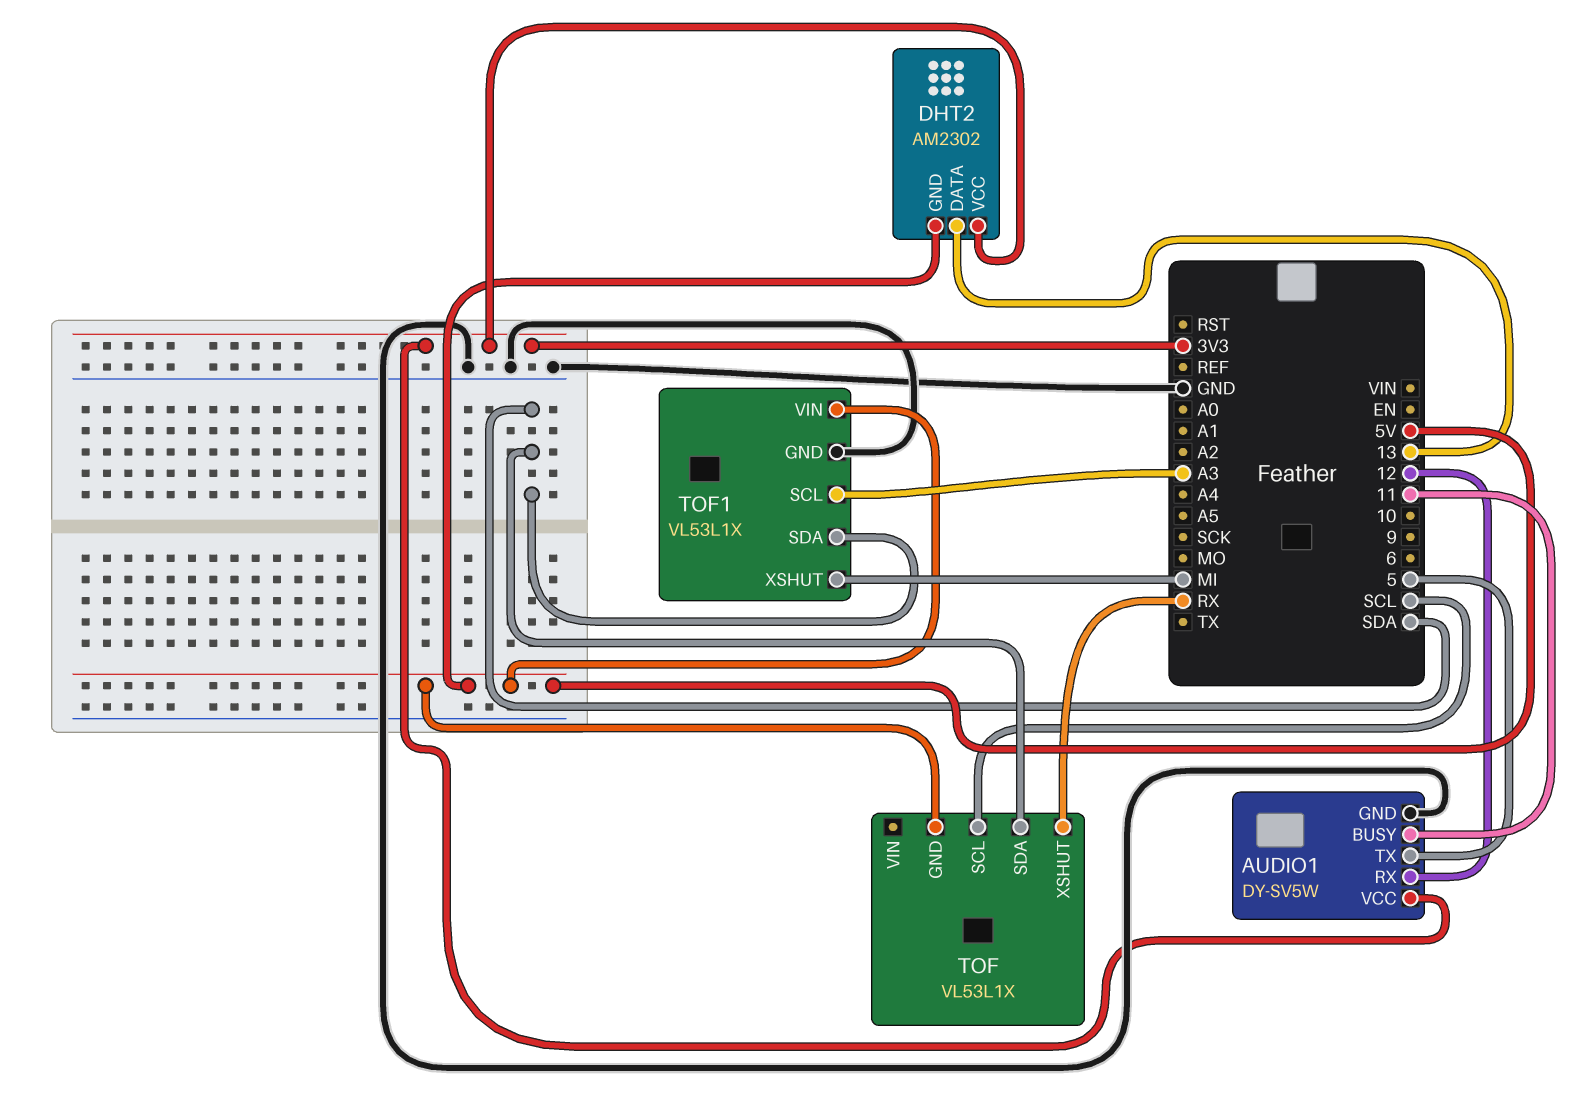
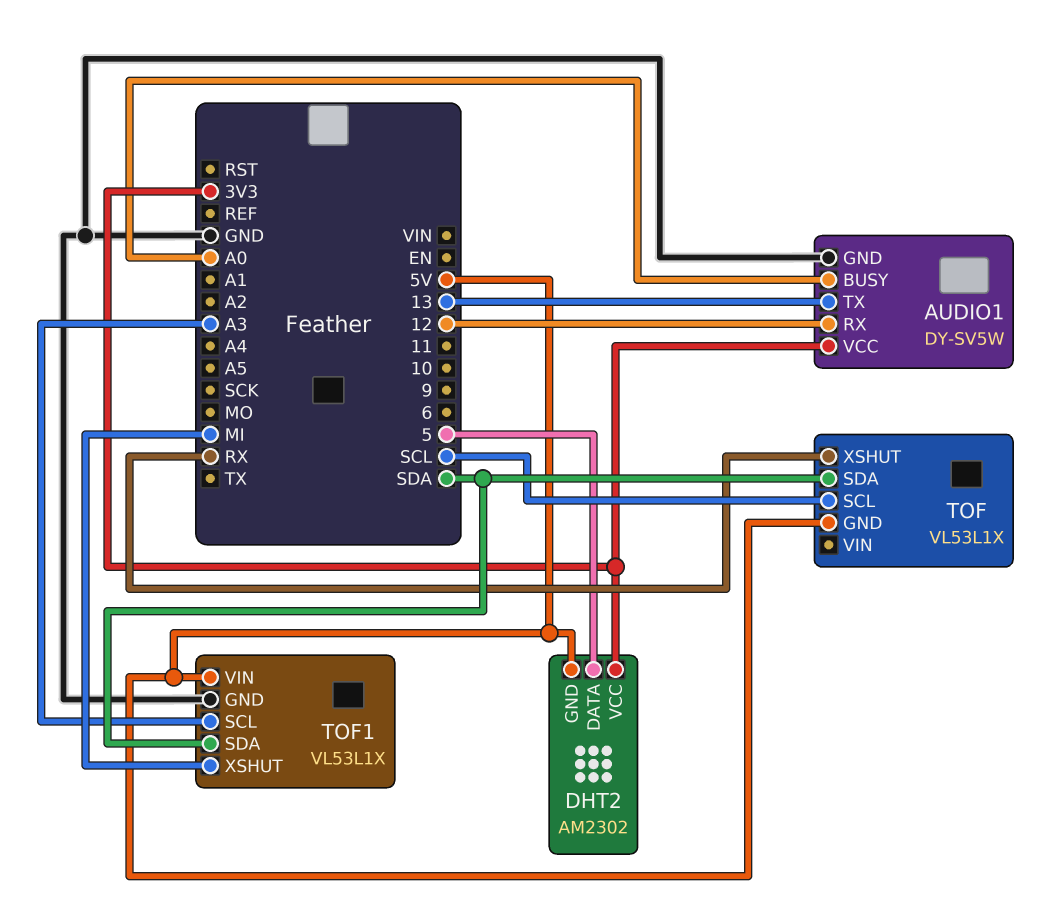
AUDIO1 pin BUSY: 11 -> A0
AUDIO1 pin TX: 5 -> 13
DHT2 pin DATA: 13 -> 5

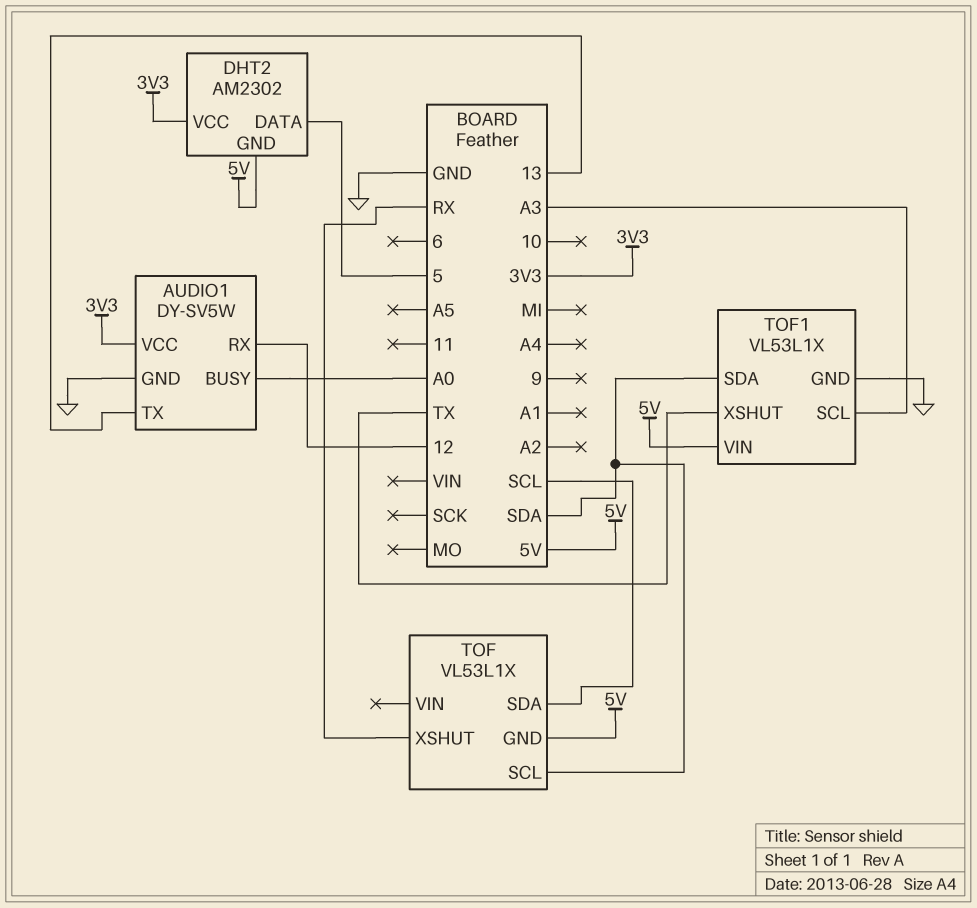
TOF pin SCL: SCL -> SDA
TOF pin SDA: SDA -> SCL
TOF1 pin XSHUT: MI -> TX

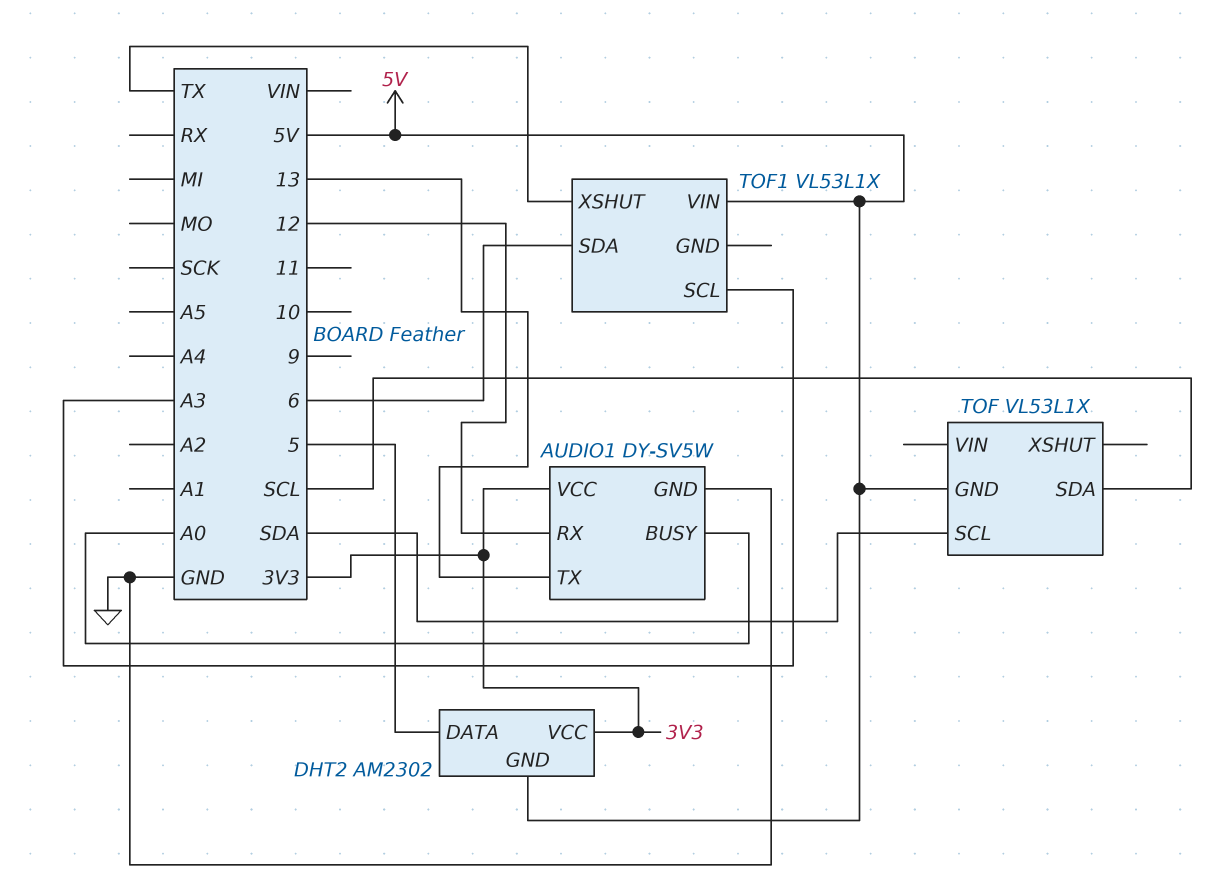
TOF pin XSHUT: RX -> none
TOF1 pin GND: GND -> none
TOF1 pin SDA: SDA -> 6

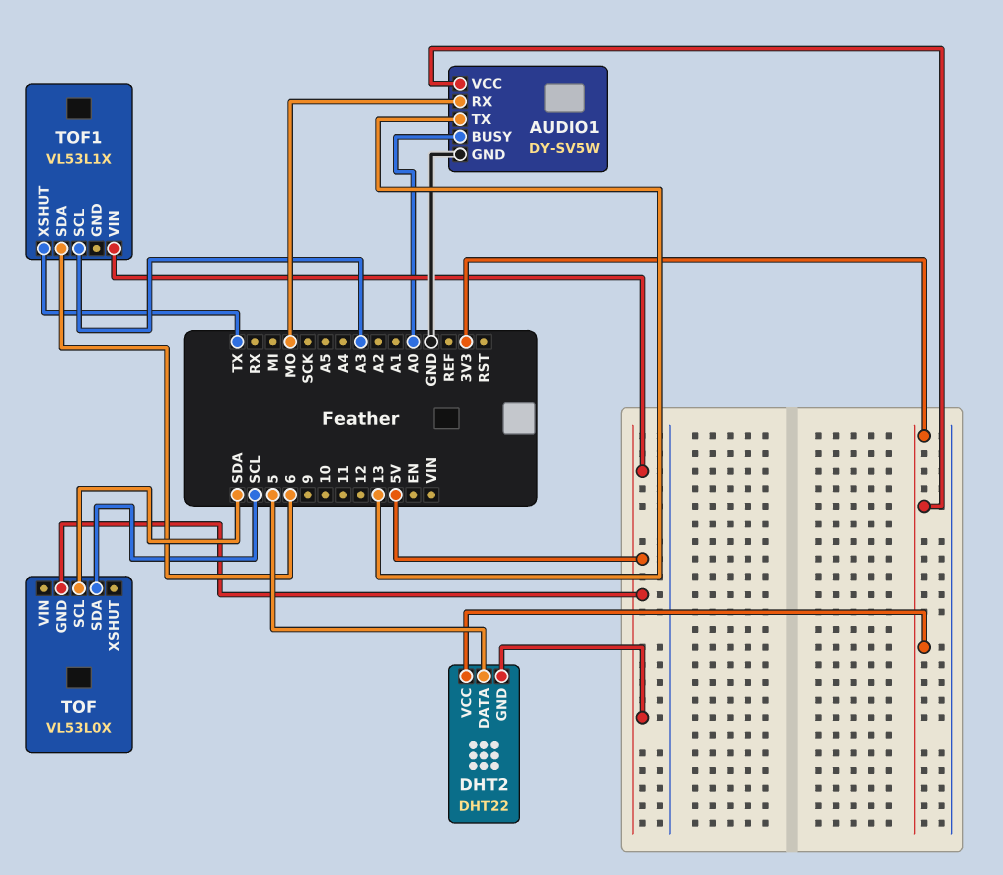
AUDIO1 pin RX: 12 -> MO
DHT2: AM2302 -> DHT22
TOF: VL53L1X -> VL53L0X

